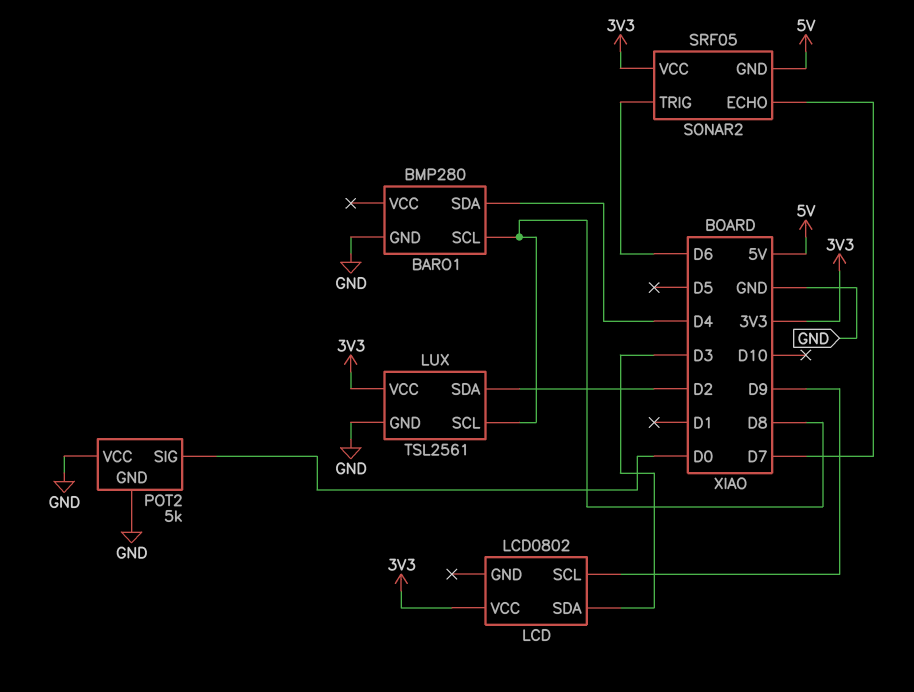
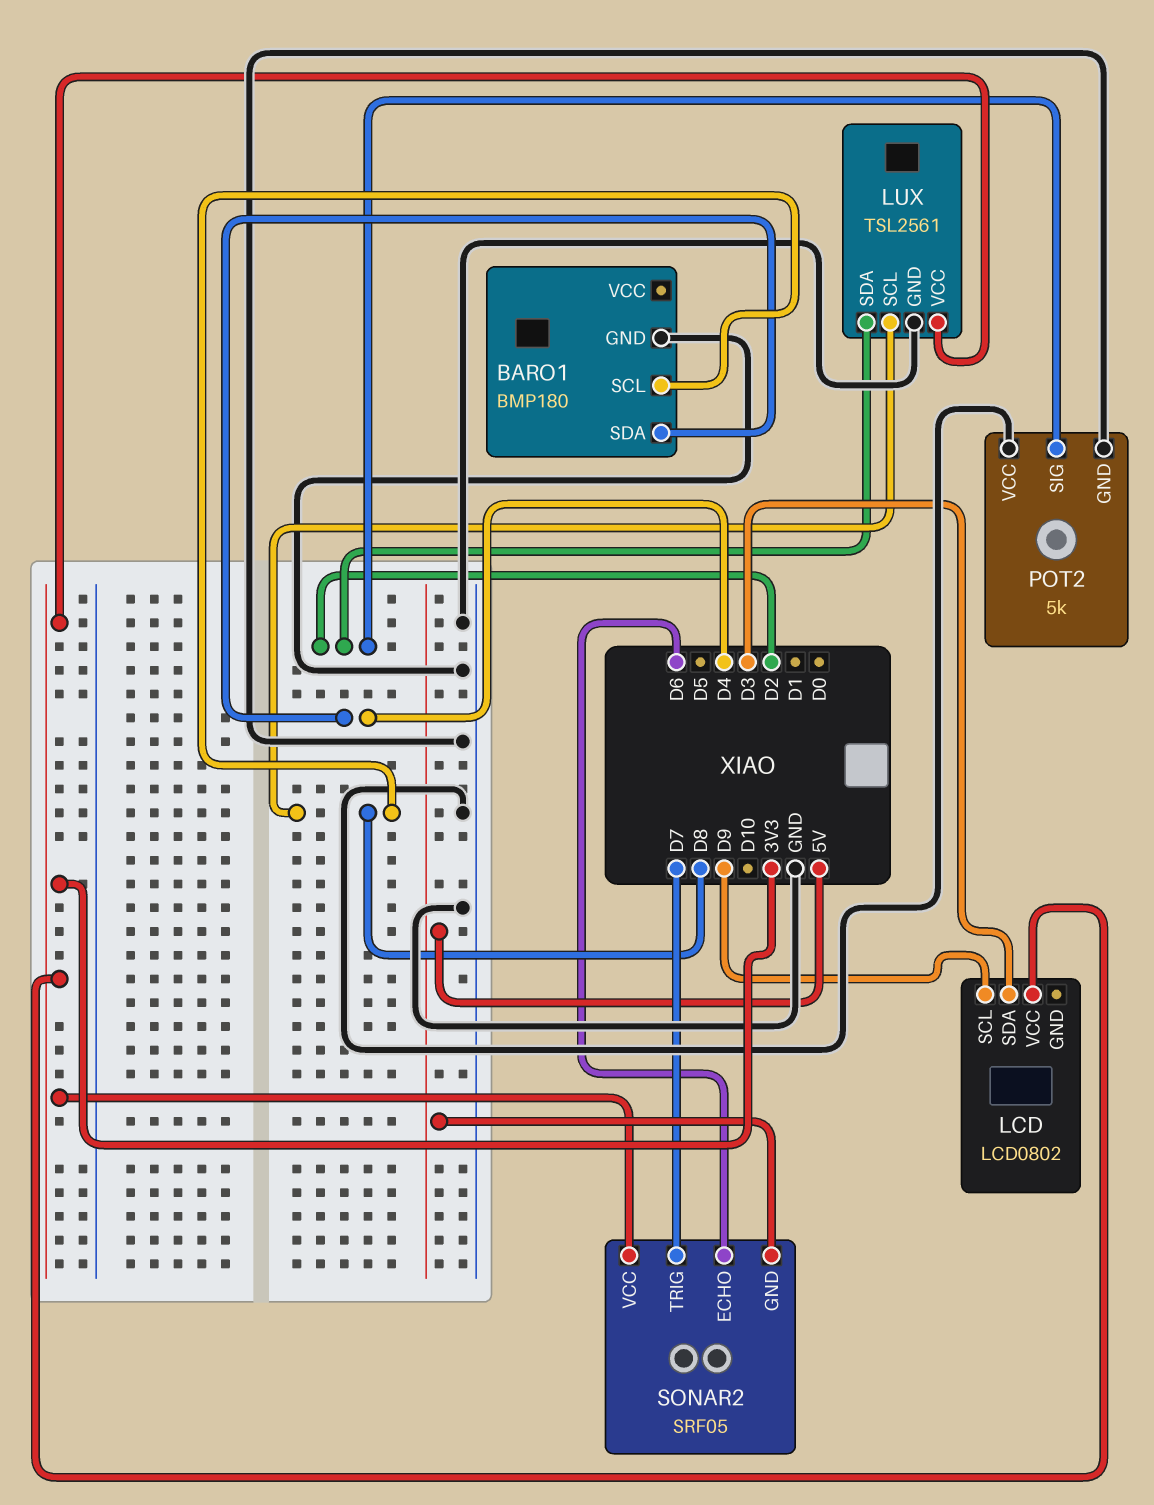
BARO1: BMP280 -> BMP180
POT2 pin SIG: D0 -> D2
SONAR2 pin ECHO: D7 -> D6
SONAR2 pin TRIG: D6 -> D7

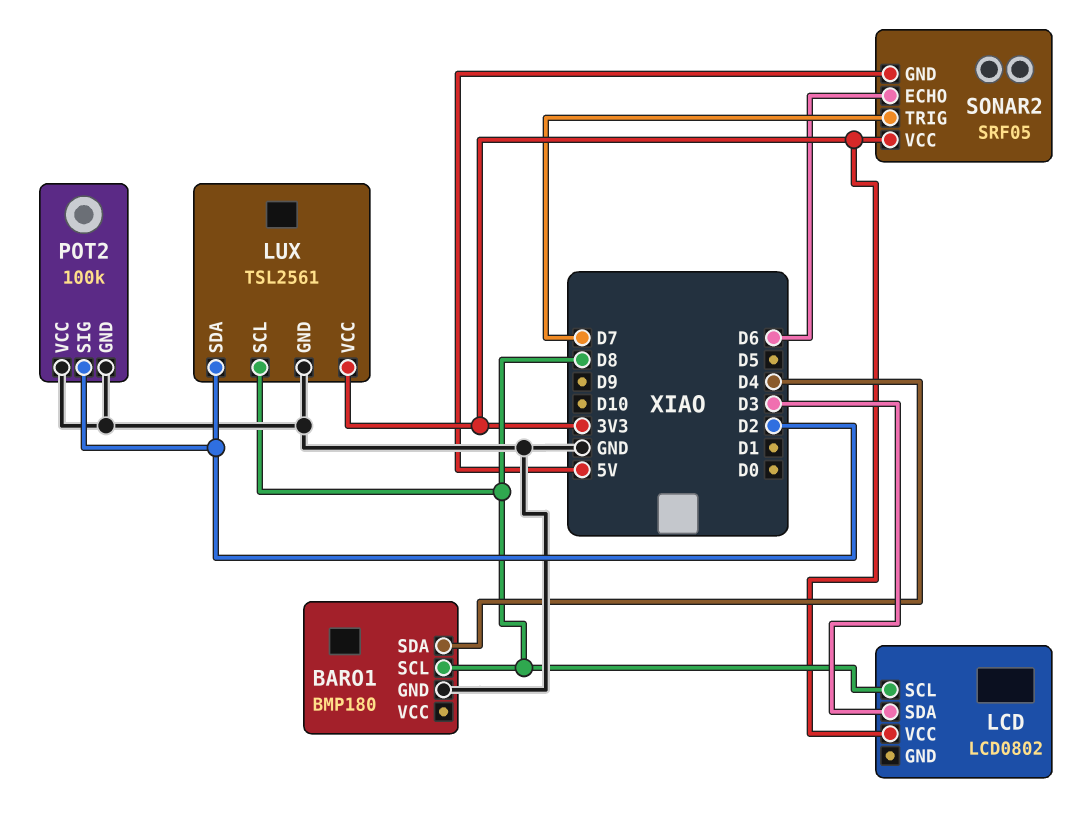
LCD pin SCL: D9 -> D8
POT2: 5k -> 100k

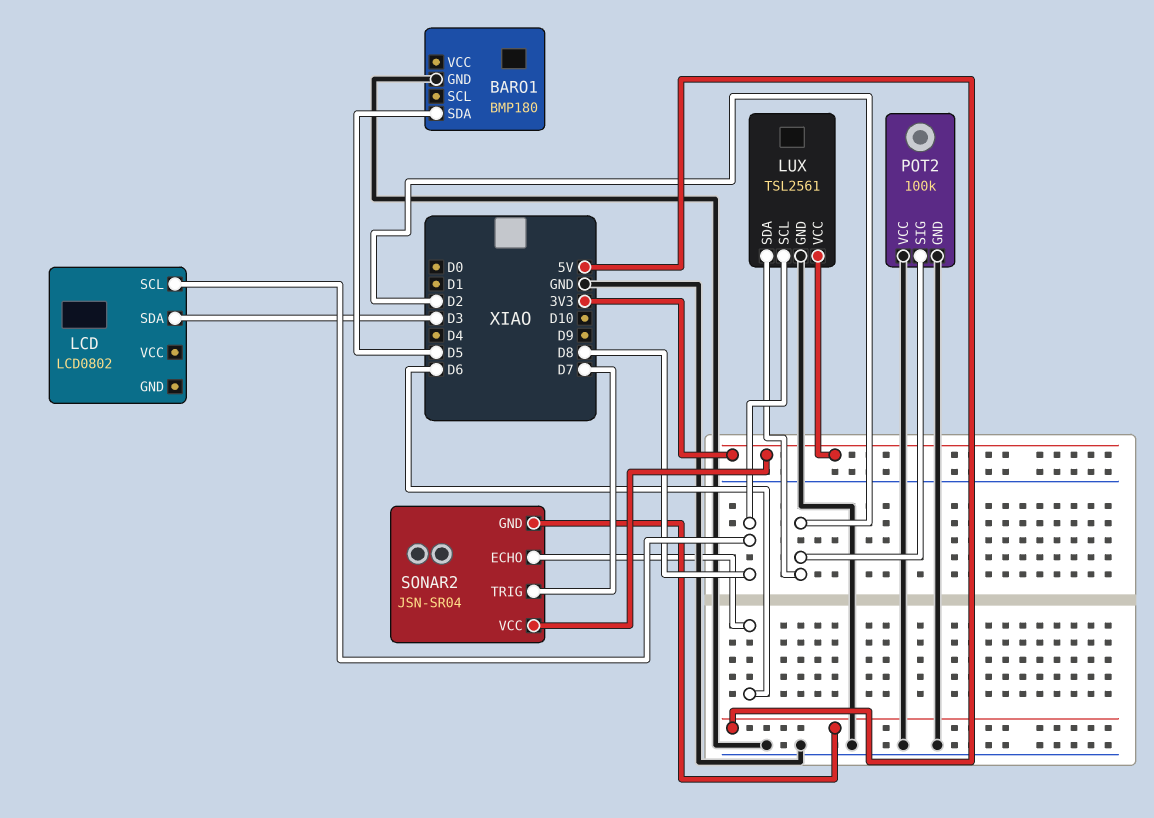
BARO1 pin SCL: D8 -> none
BARO1 pin SDA: D4 -> D5
LCD pin VCC: 3V3 -> none
SONAR2: SRF05 -> JSN-SR04

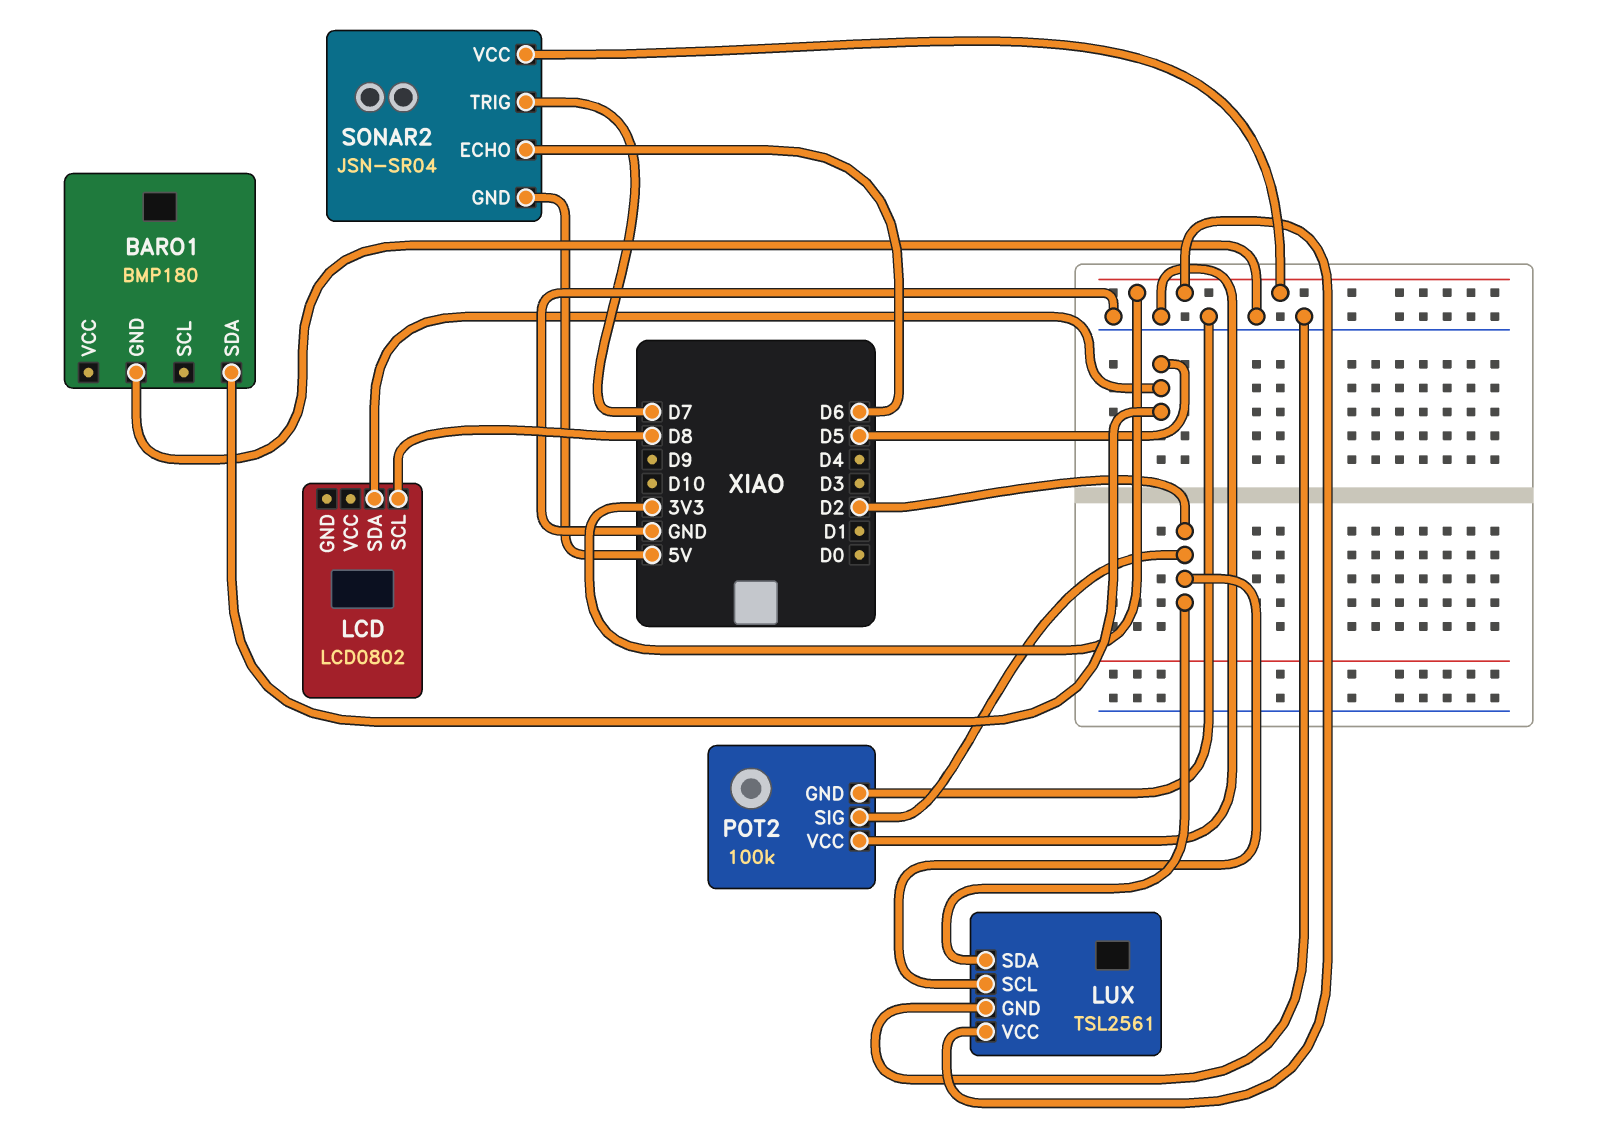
LCD pin SDA: D3 -> D5
LUX pin SCL: D8 -> D2

